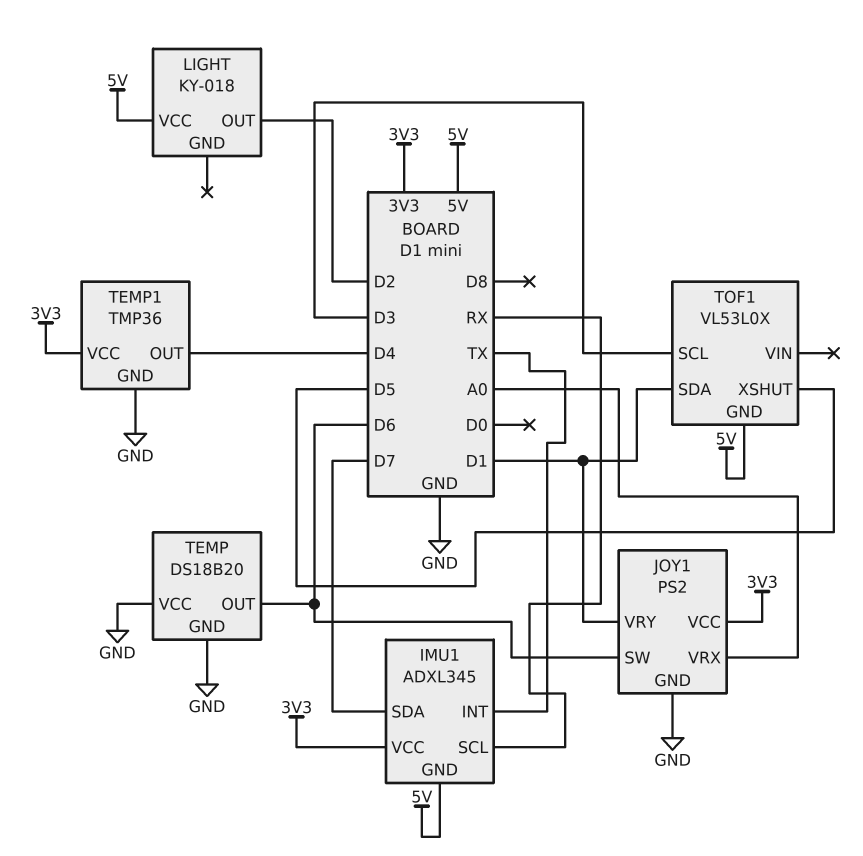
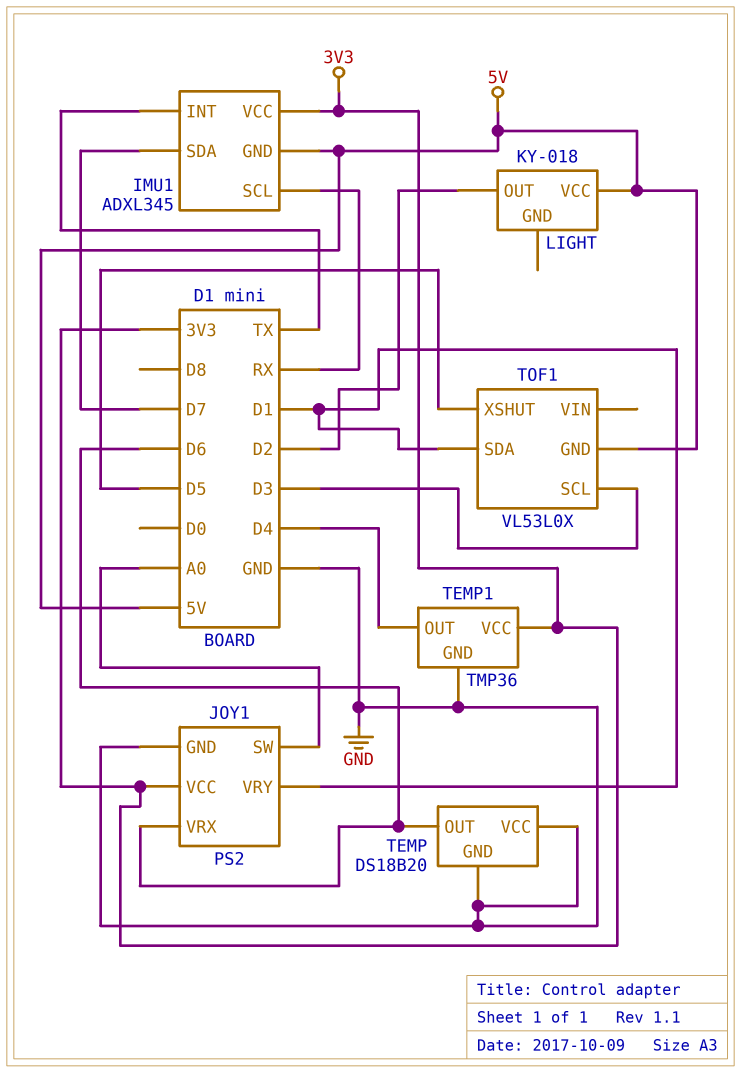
JOY1 pin SW: D6 -> A0
JOY1 pin VRX: A0 -> D6

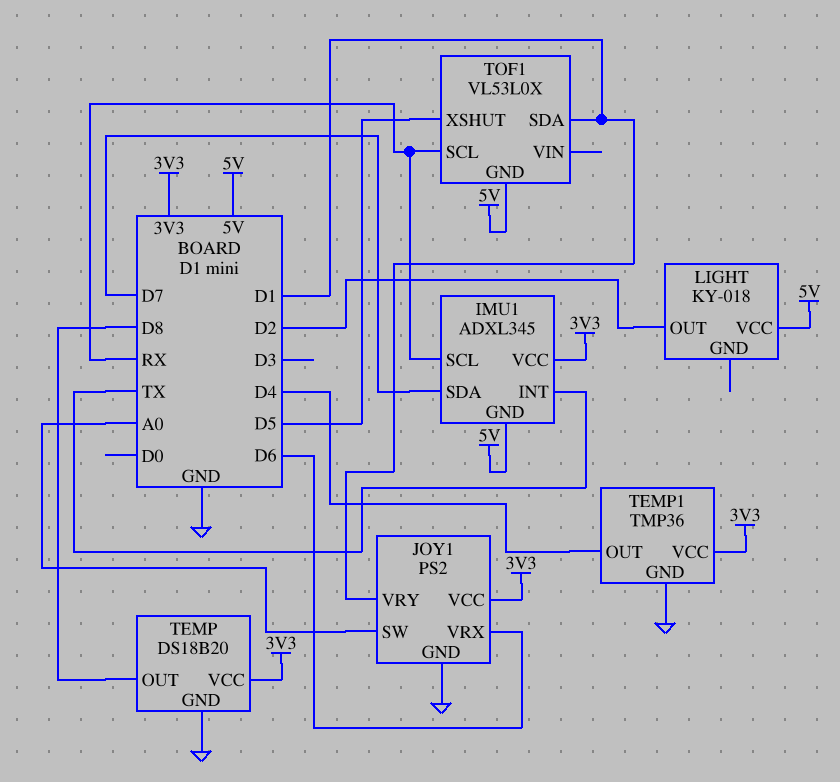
TEMP pin OUT: D6 -> D8
TEMP pin VCC: GND -> 3V3
TOF1 pin SCL: D3 -> RX

